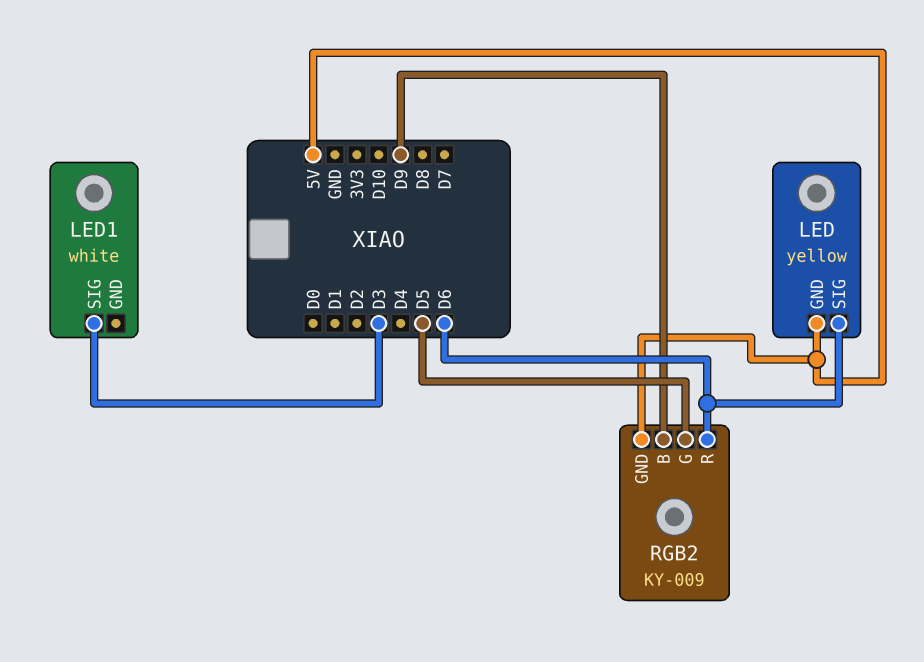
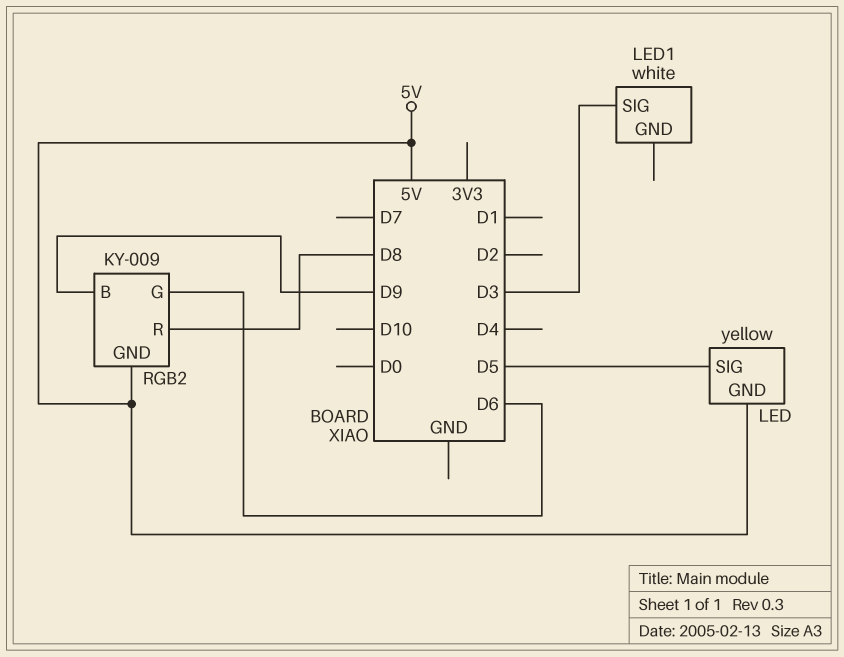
LED pin SIG: D6 -> D5
RGB2 pin G: D5 -> D6
RGB2 pin R: D6 -> D8

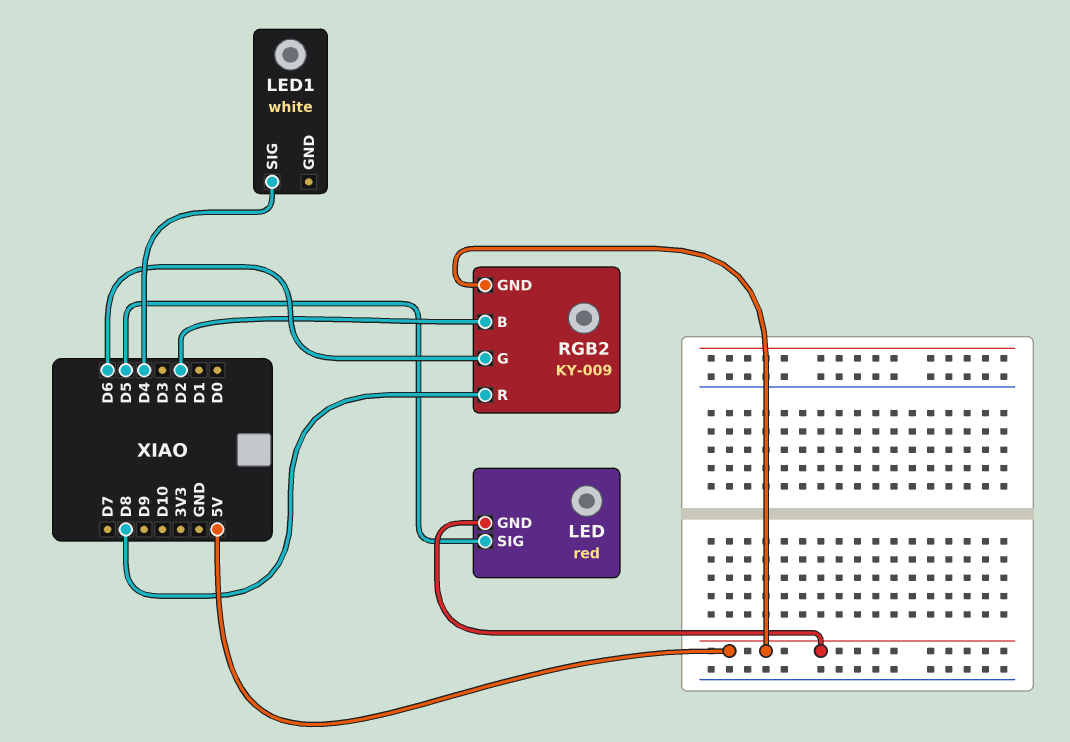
LED: yellow -> red
LED1 pin SIG: D3 -> D4
RGB2 pin B: D9 -> D2

